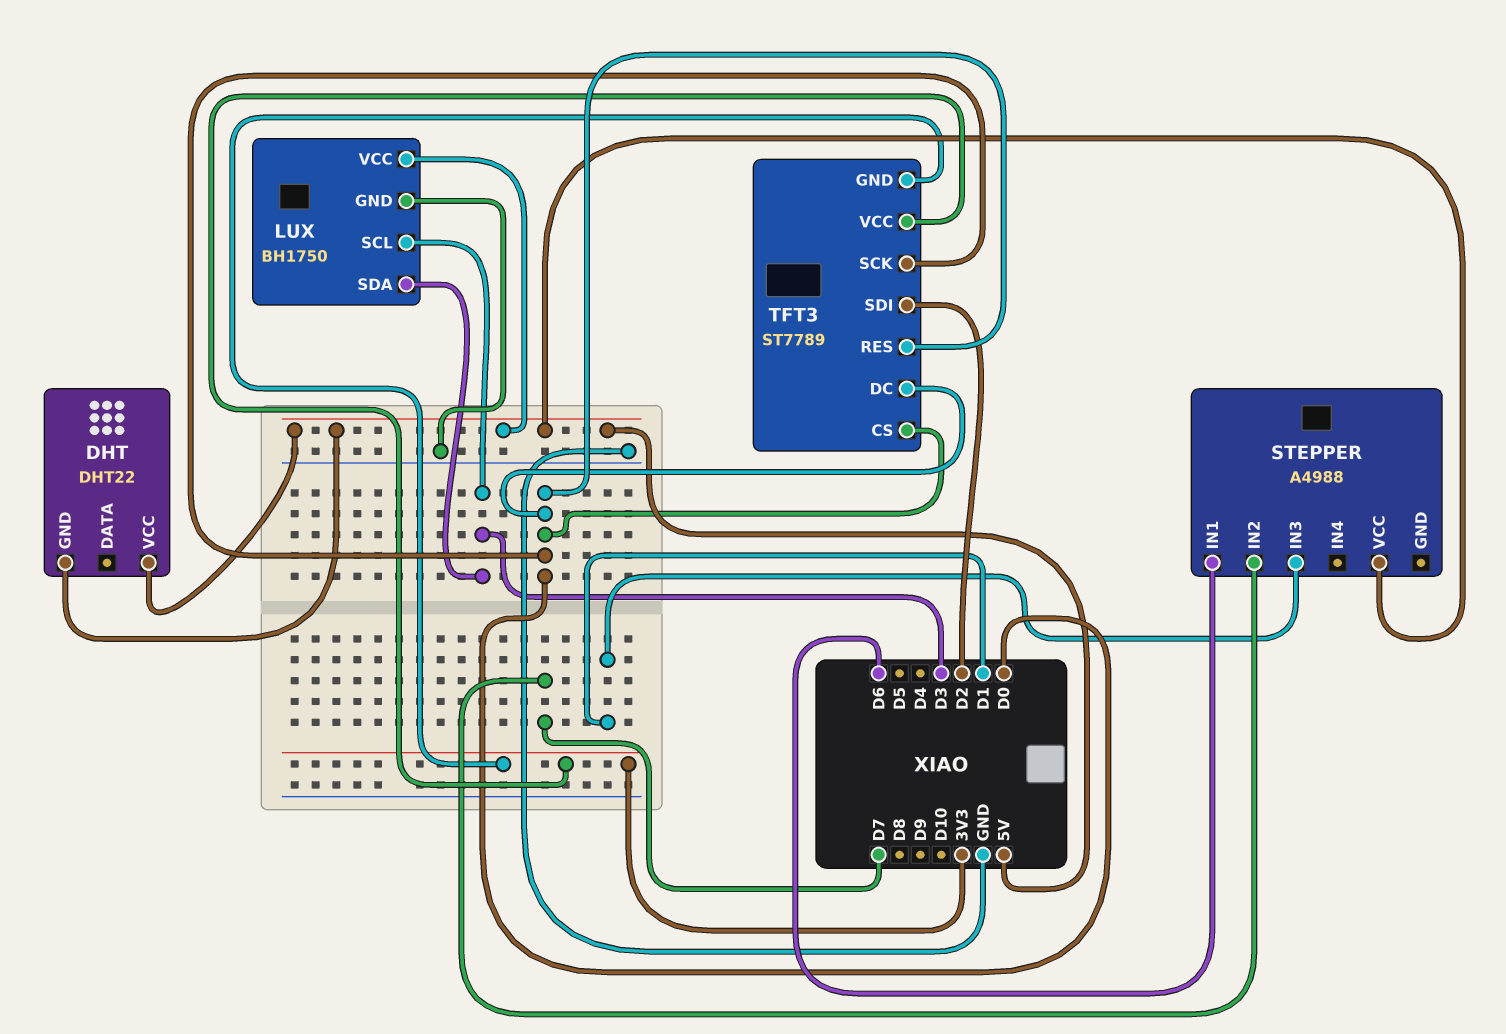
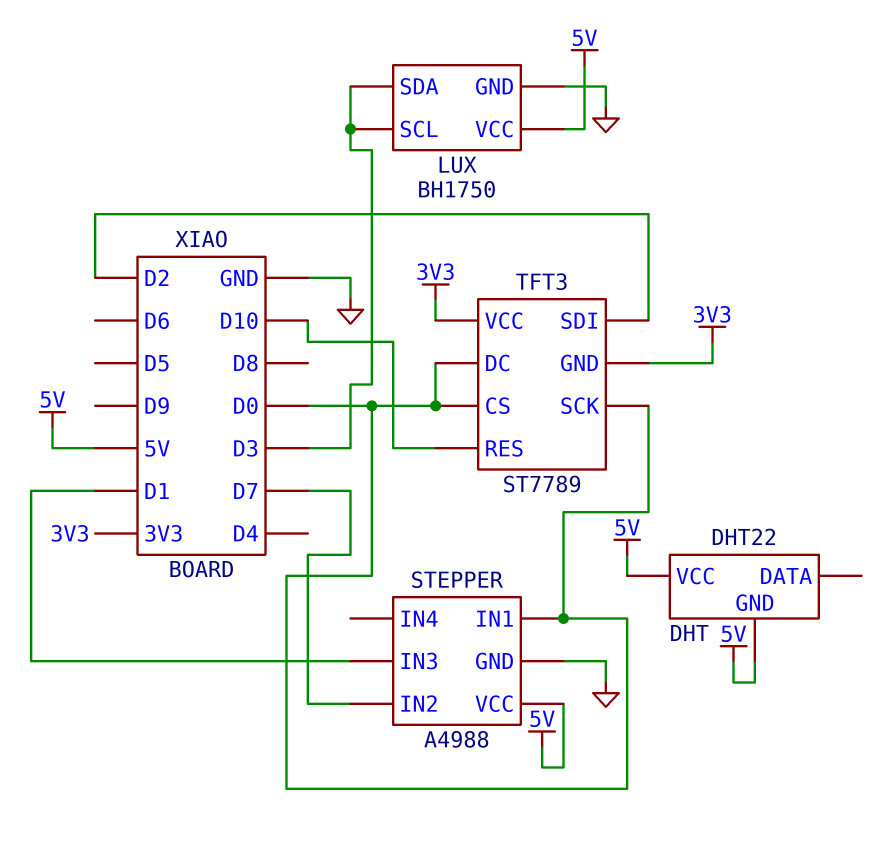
STEPPER pin GND: none -> GND
STEPPER pin IN1: D6 -> D0
TFT3 pin RES: D0 -> D10

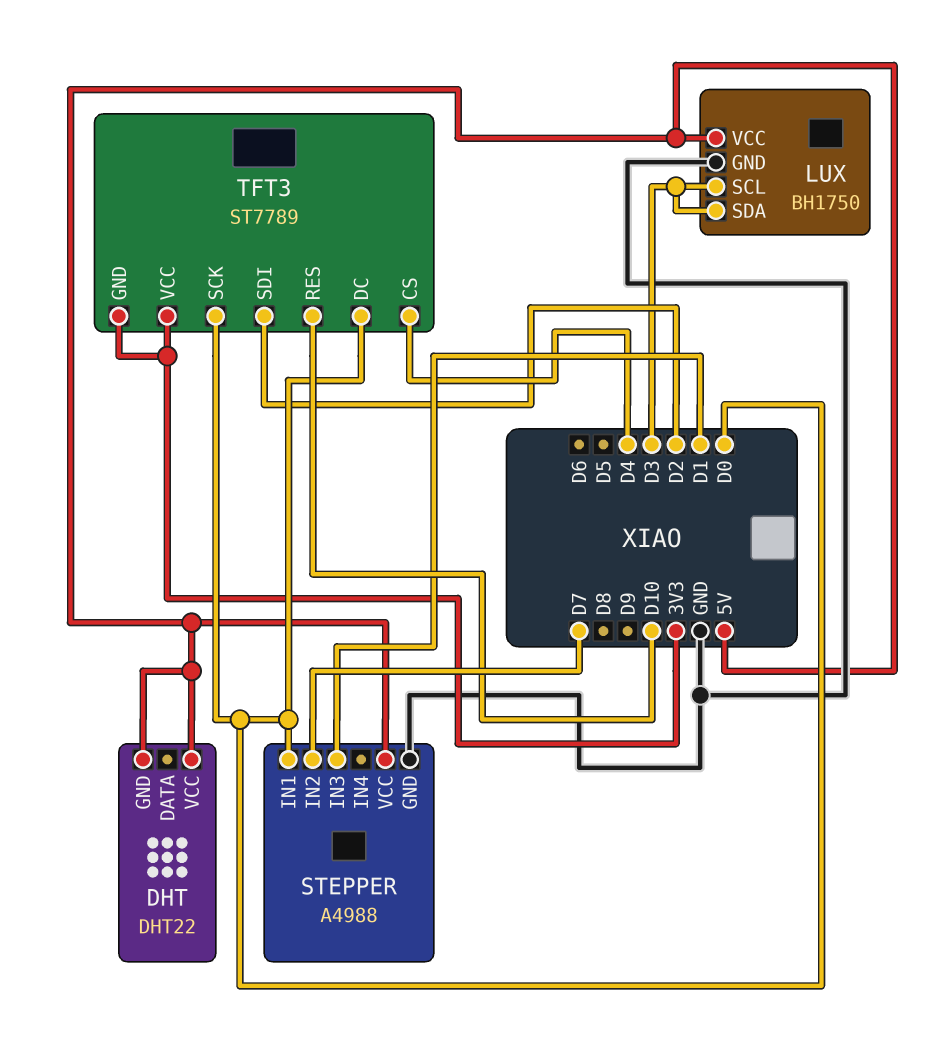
TFT3 pin CS: D0 -> D4

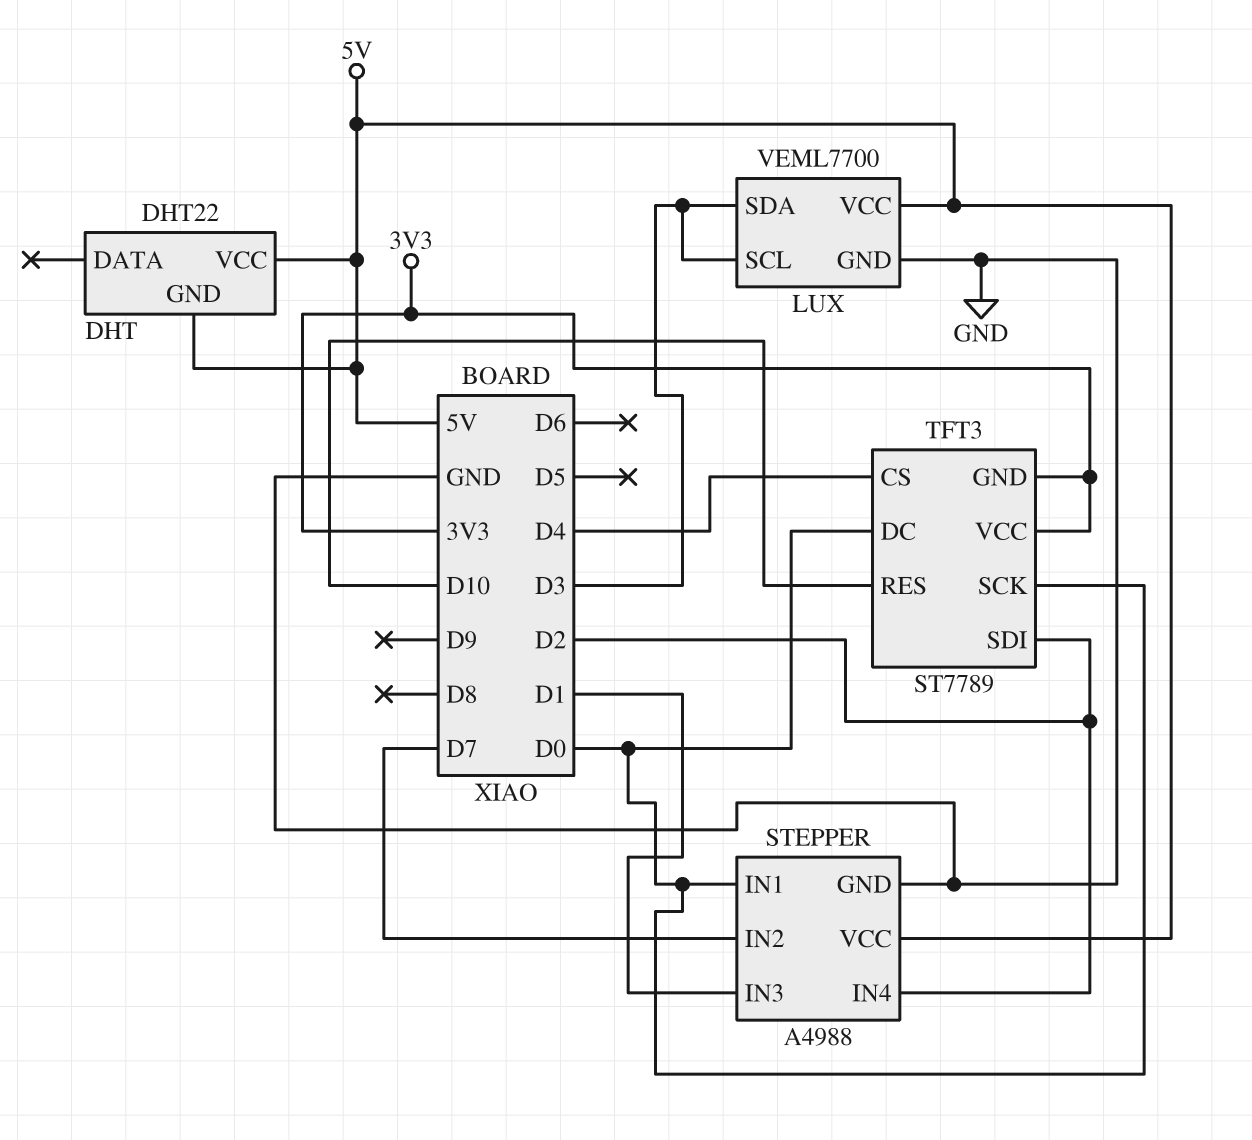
LUX: BH1750 -> VEML7700
STEPPER pin IN4: none -> D2

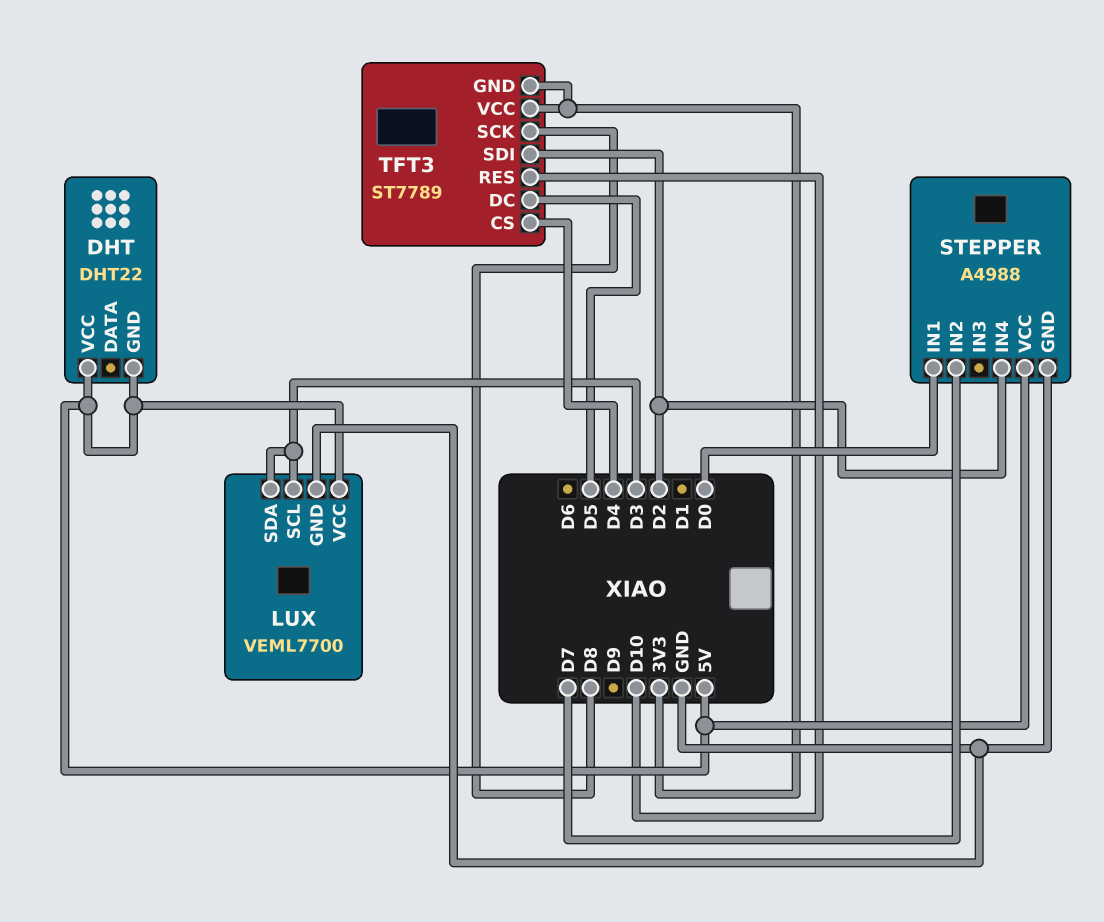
STEPPER pin IN3: D1 -> none
TFT3 pin DC: D0 -> D5
TFT3 pin SCK: D0 -> D8

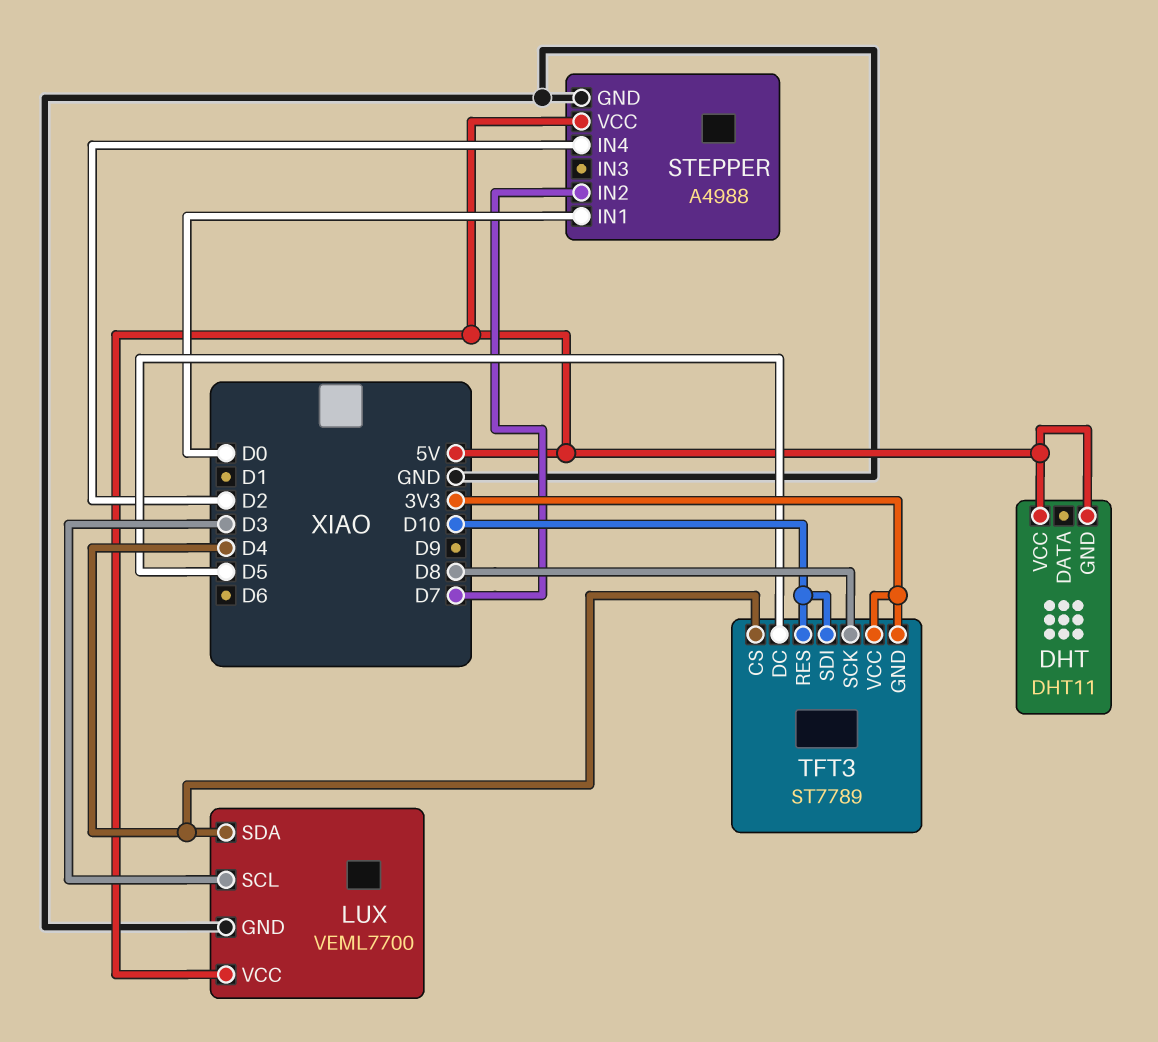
DHT: DHT22 -> DHT11
LUX pin SDA: D3 -> D4
TFT3 pin SDI: D2 -> D10

